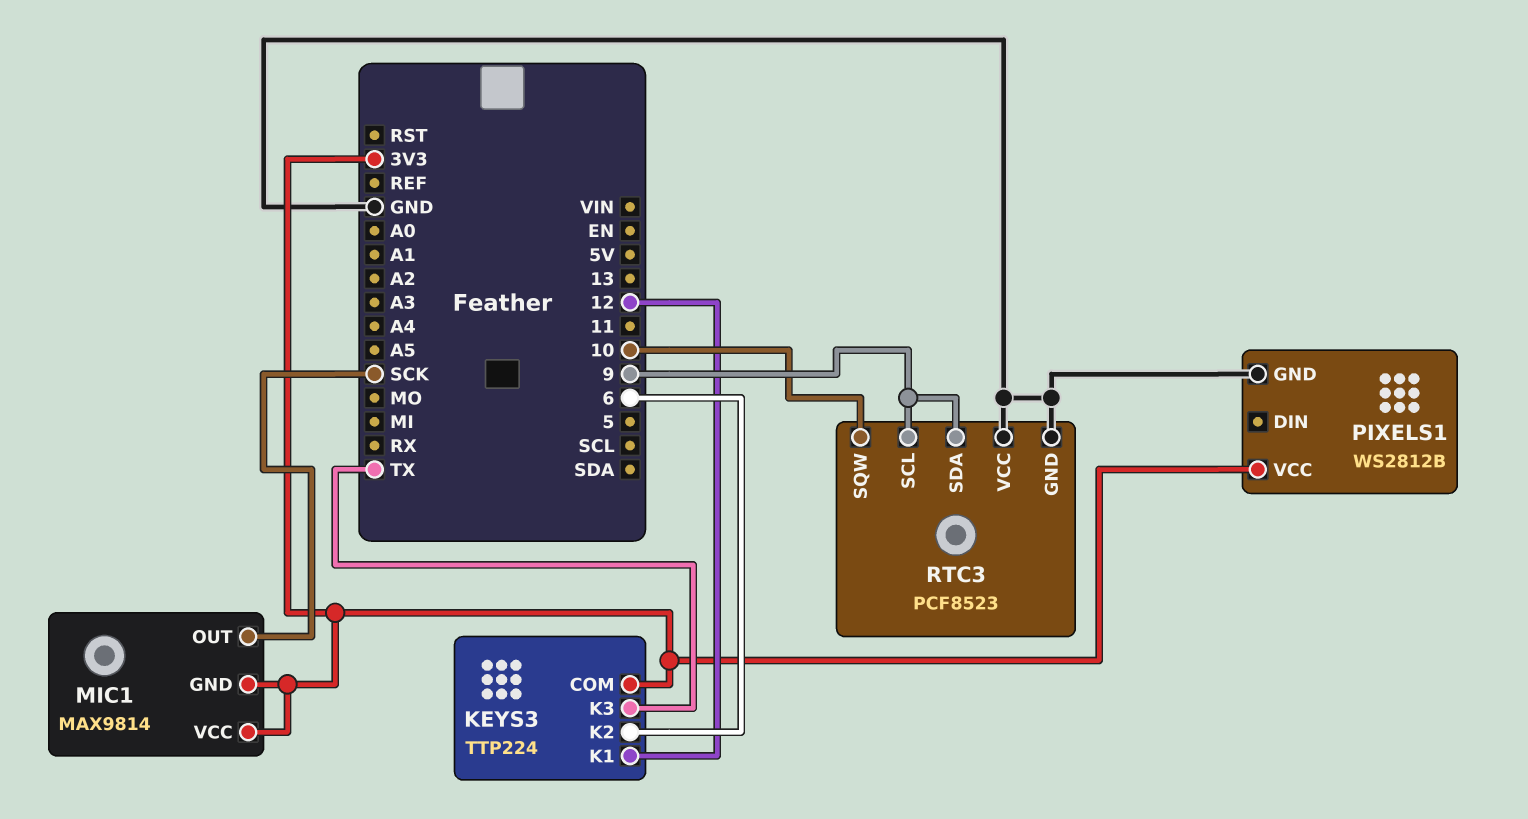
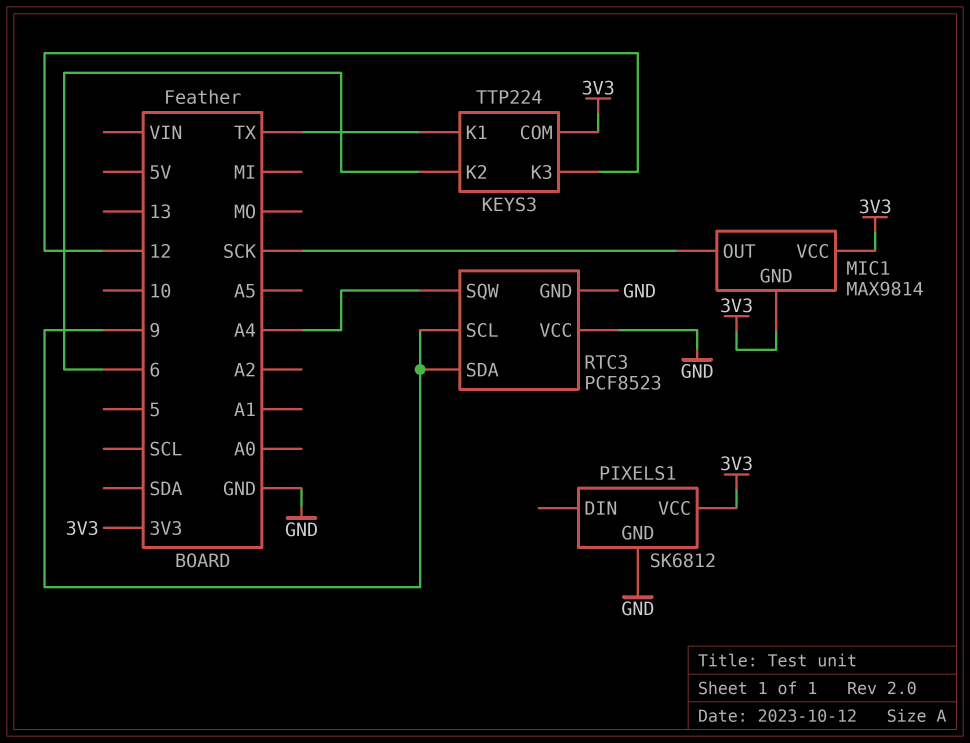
KEYS3 pin K1: 12 -> TX
KEYS3 pin K3: TX -> 12
PIXELS1: WS2812B -> SK6812
RTC3 pin SQW: 10 -> A4

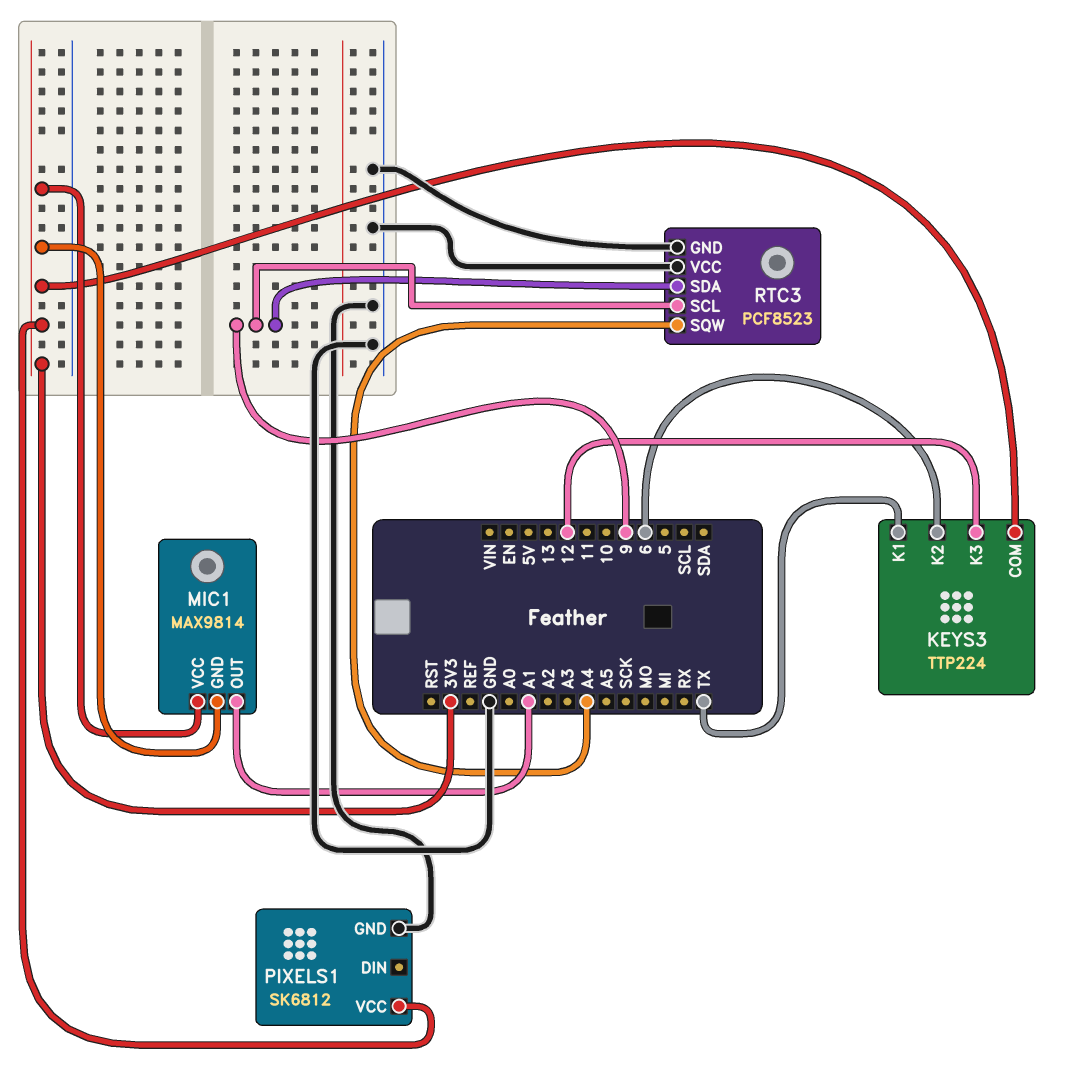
MIC1 pin OUT: SCK -> A1

